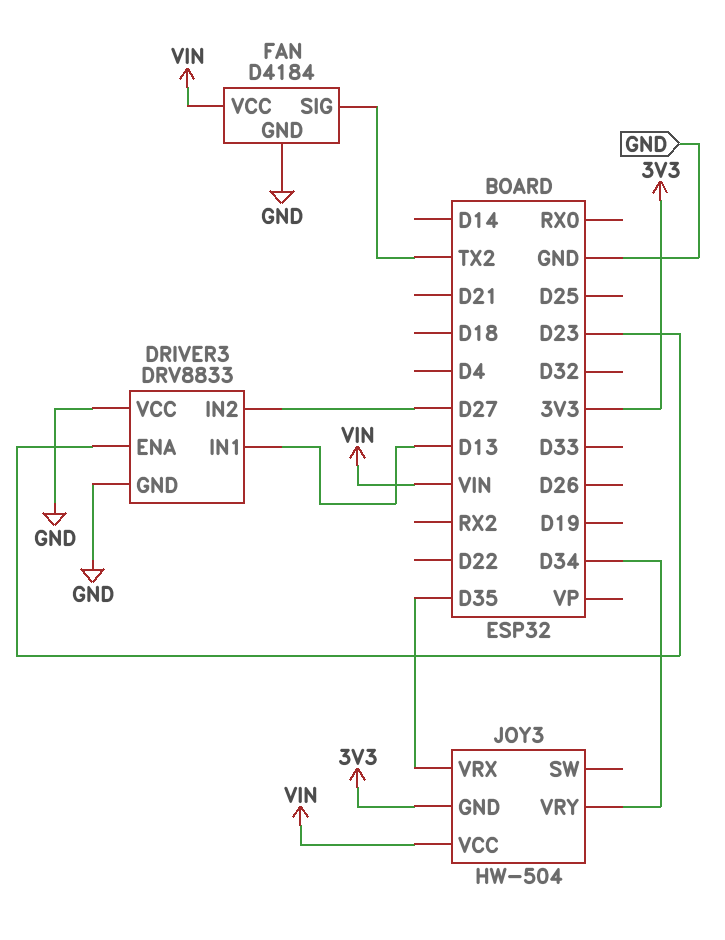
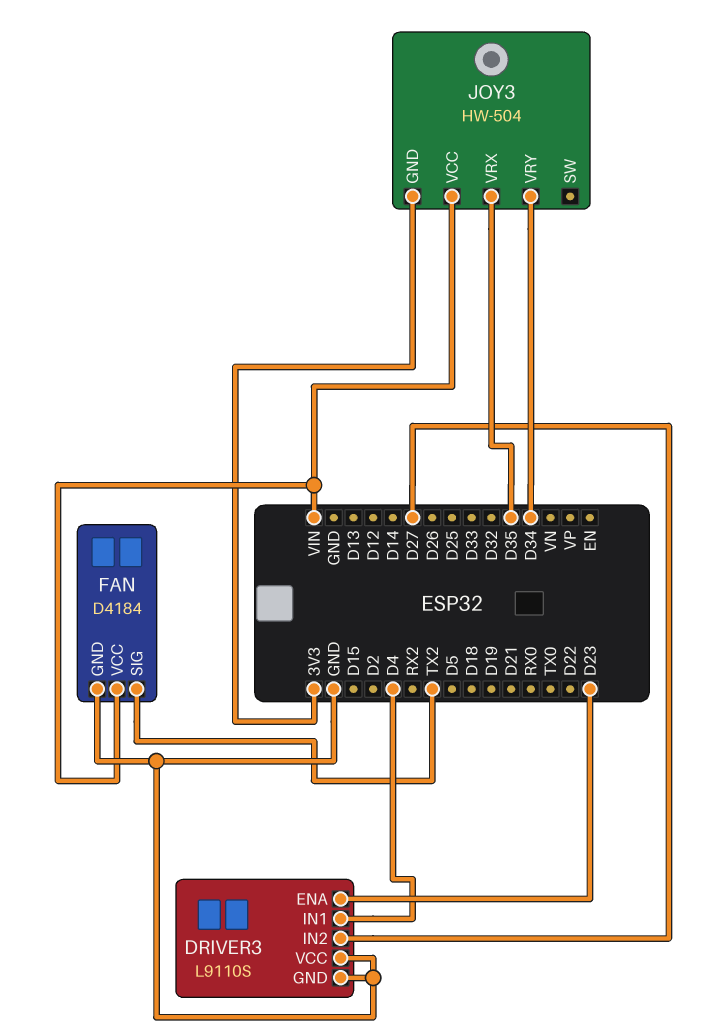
DRIVER3: DRV8833 -> L9110S
DRIVER3 pin IN1: D13 -> D4

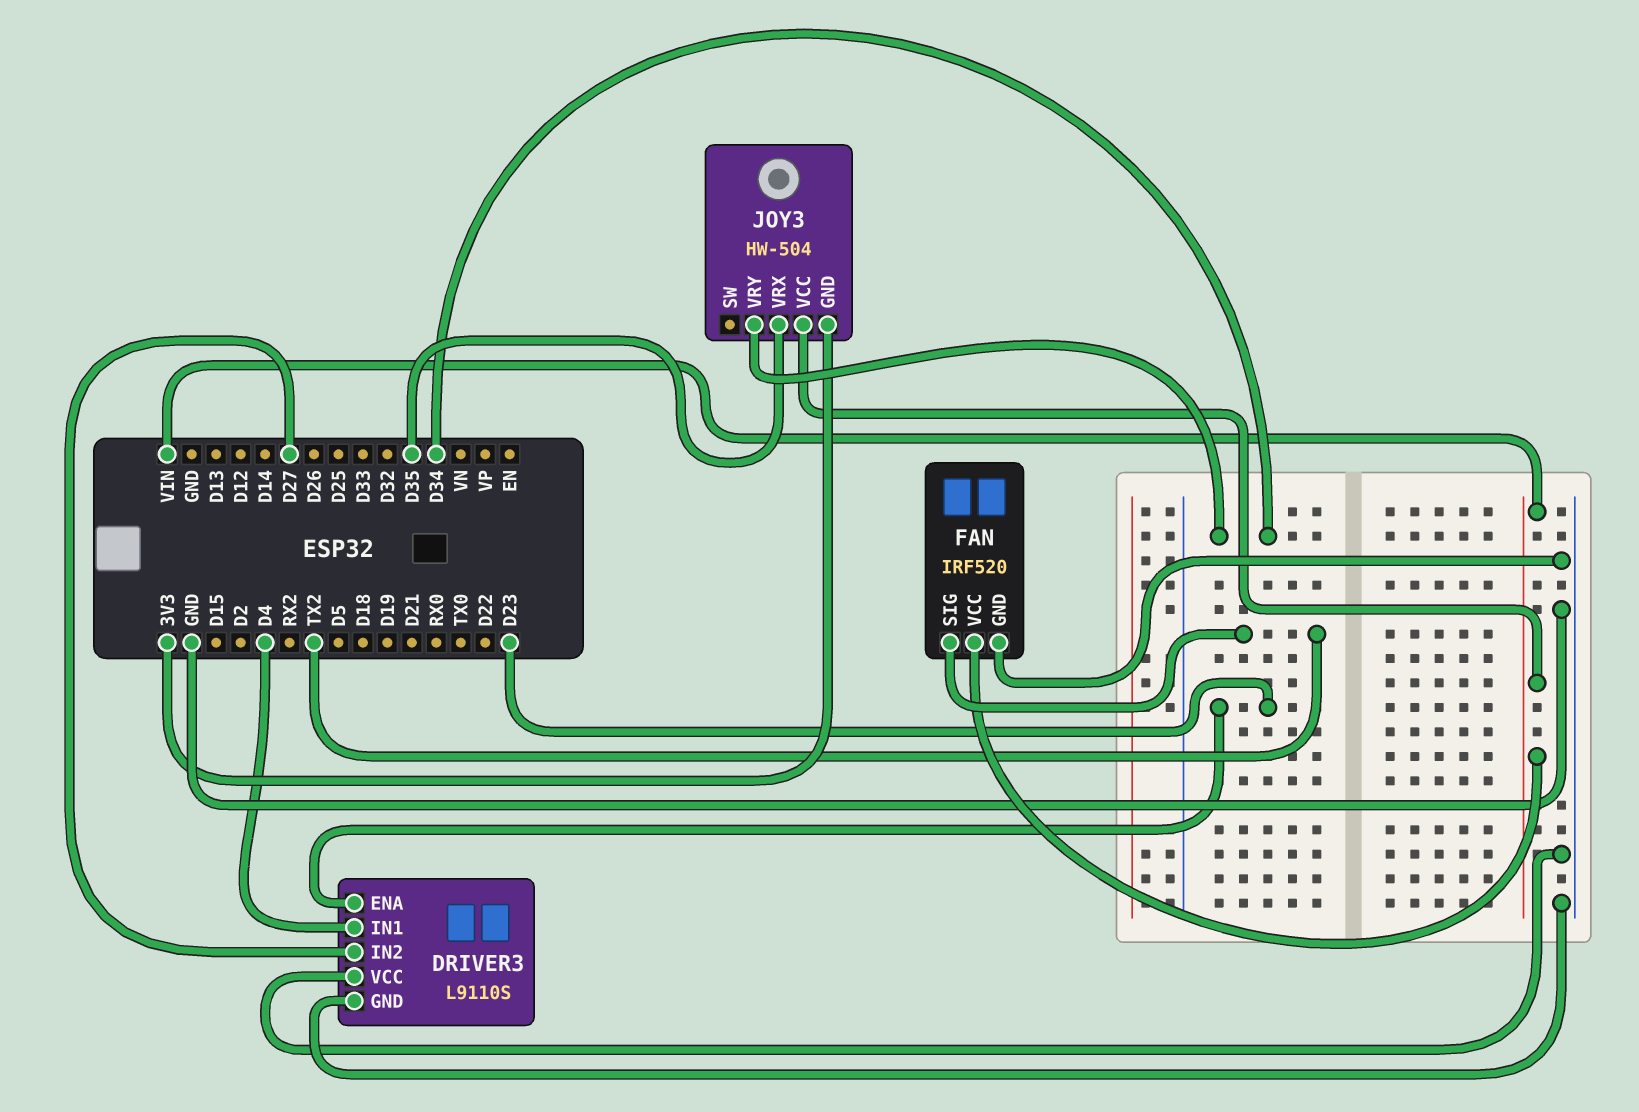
FAN: D4184 -> IRF520

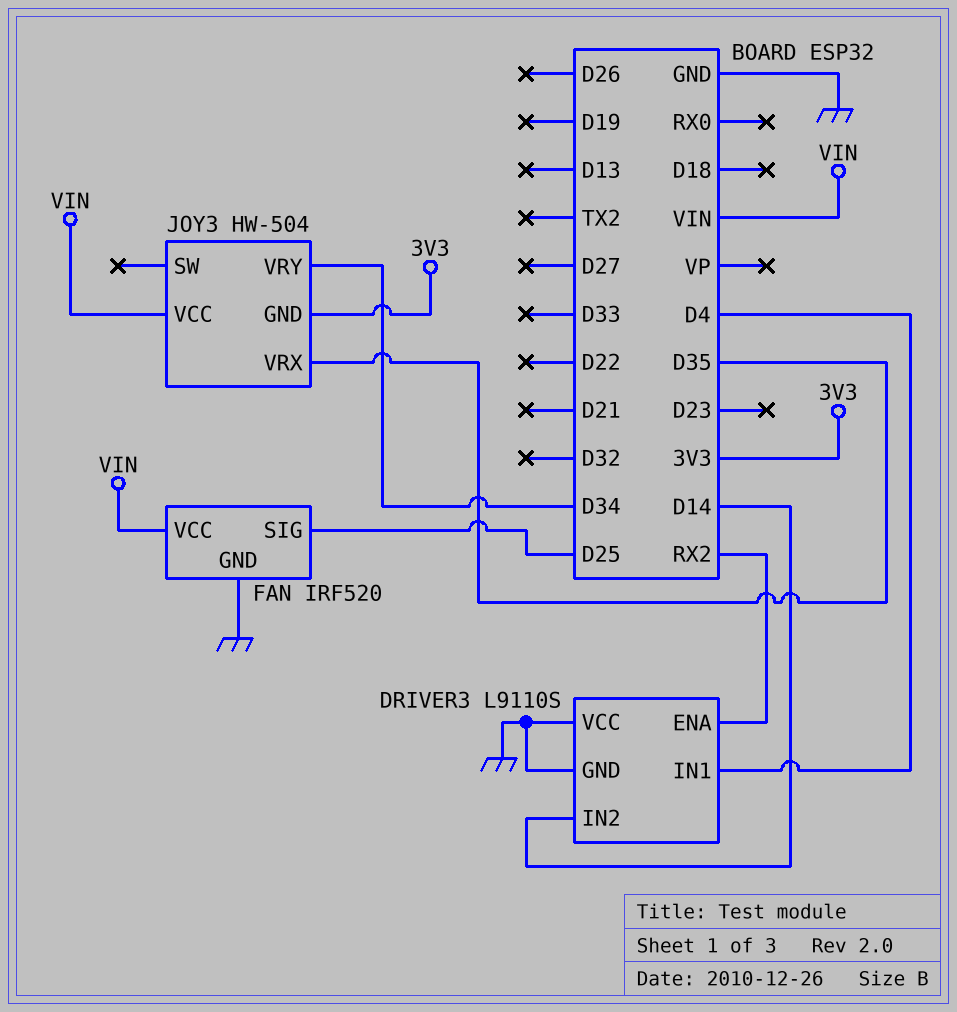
DRIVER3 pin ENA: D23 -> RX2
DRIVER3 pin IN2: D27 -> D14
FAN pin SIG: TX2 -> D25

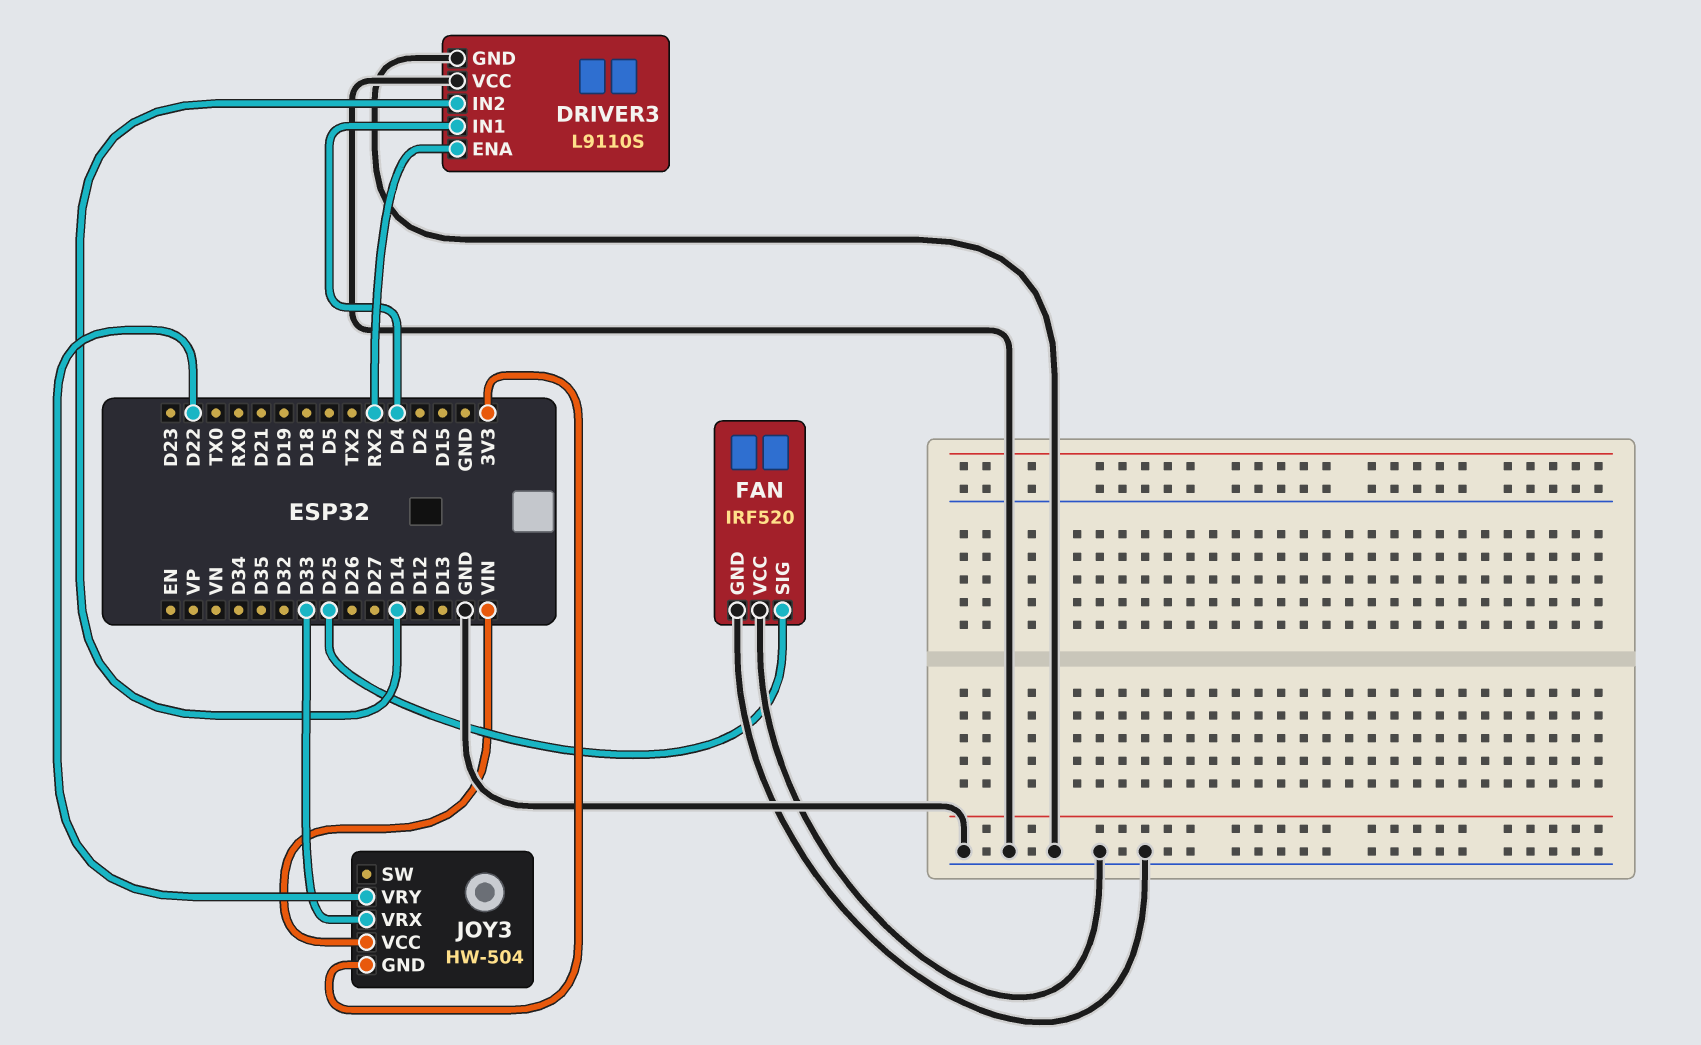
FAN pin VCC: VIN -> GND
JOY3 pin VRX: D35 -> D33
JOY3 pin VRY: D34 -> D22

